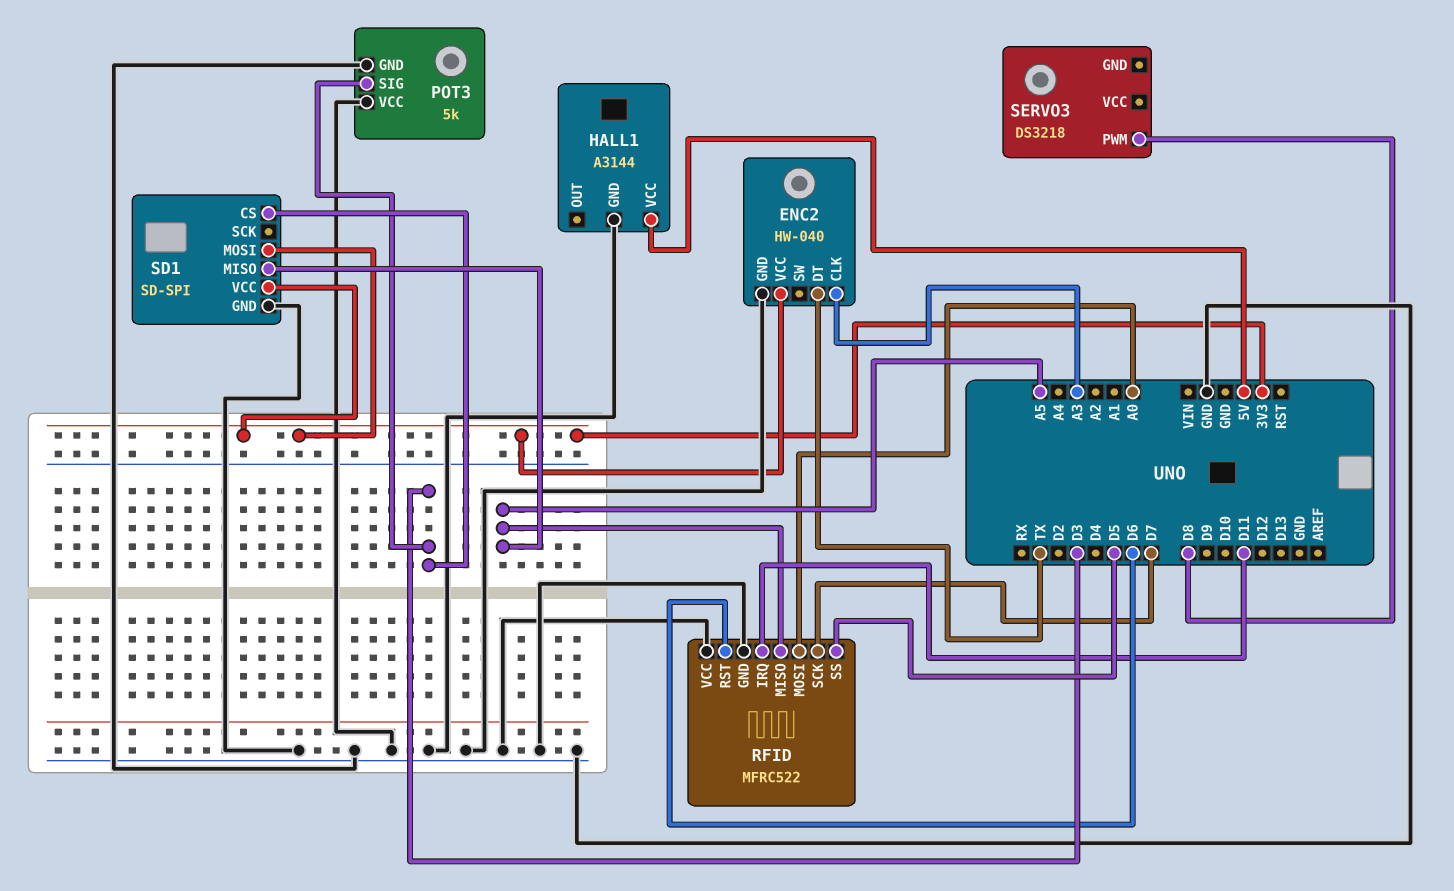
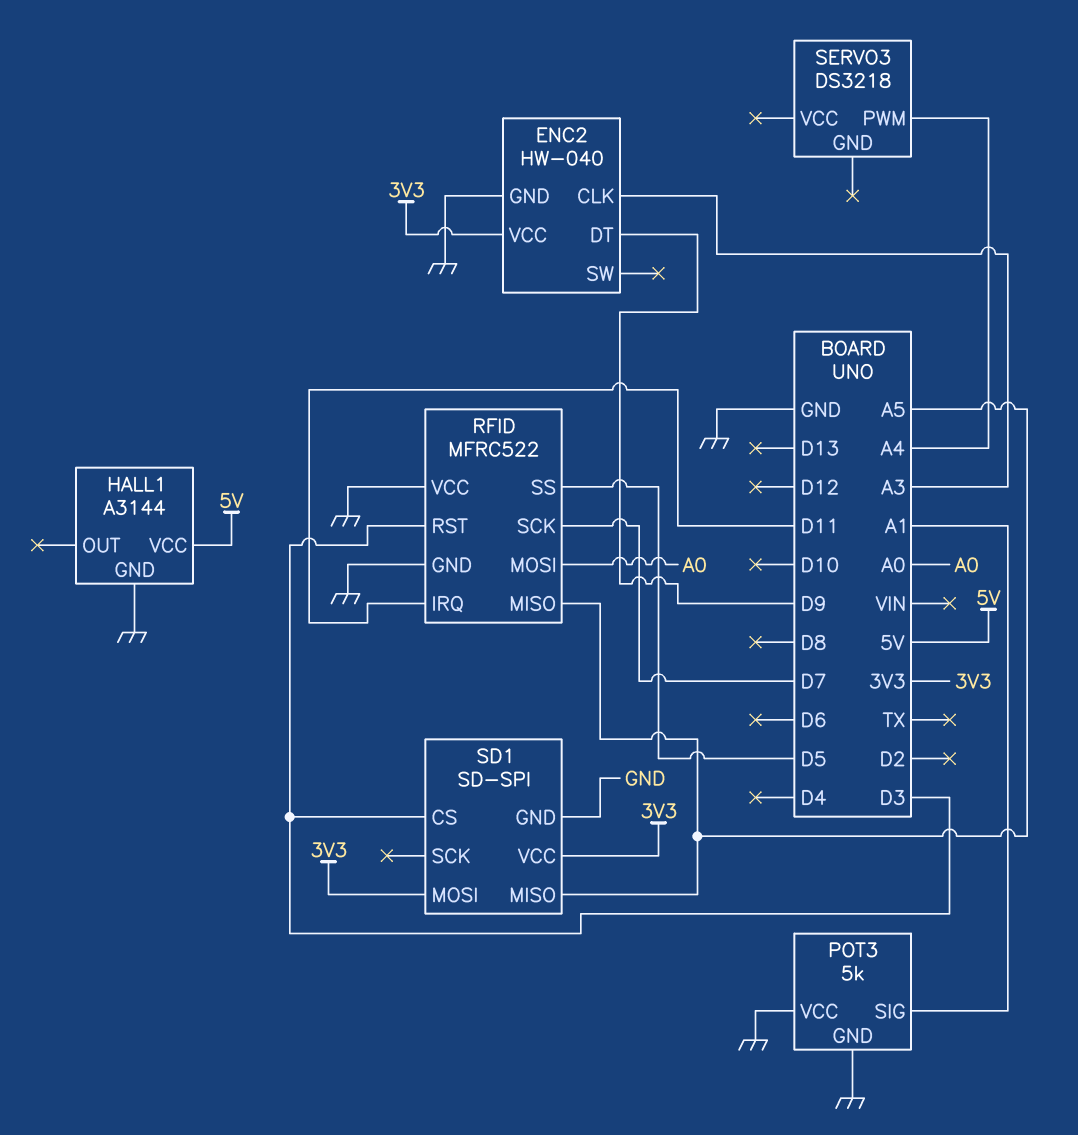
ENC2 pin DT: TX -> D9
POT3 pin SIG: D3 -> A1
RFID pin RST: D6 -> D3
SERVO3 pin PWM: D8 -> A4

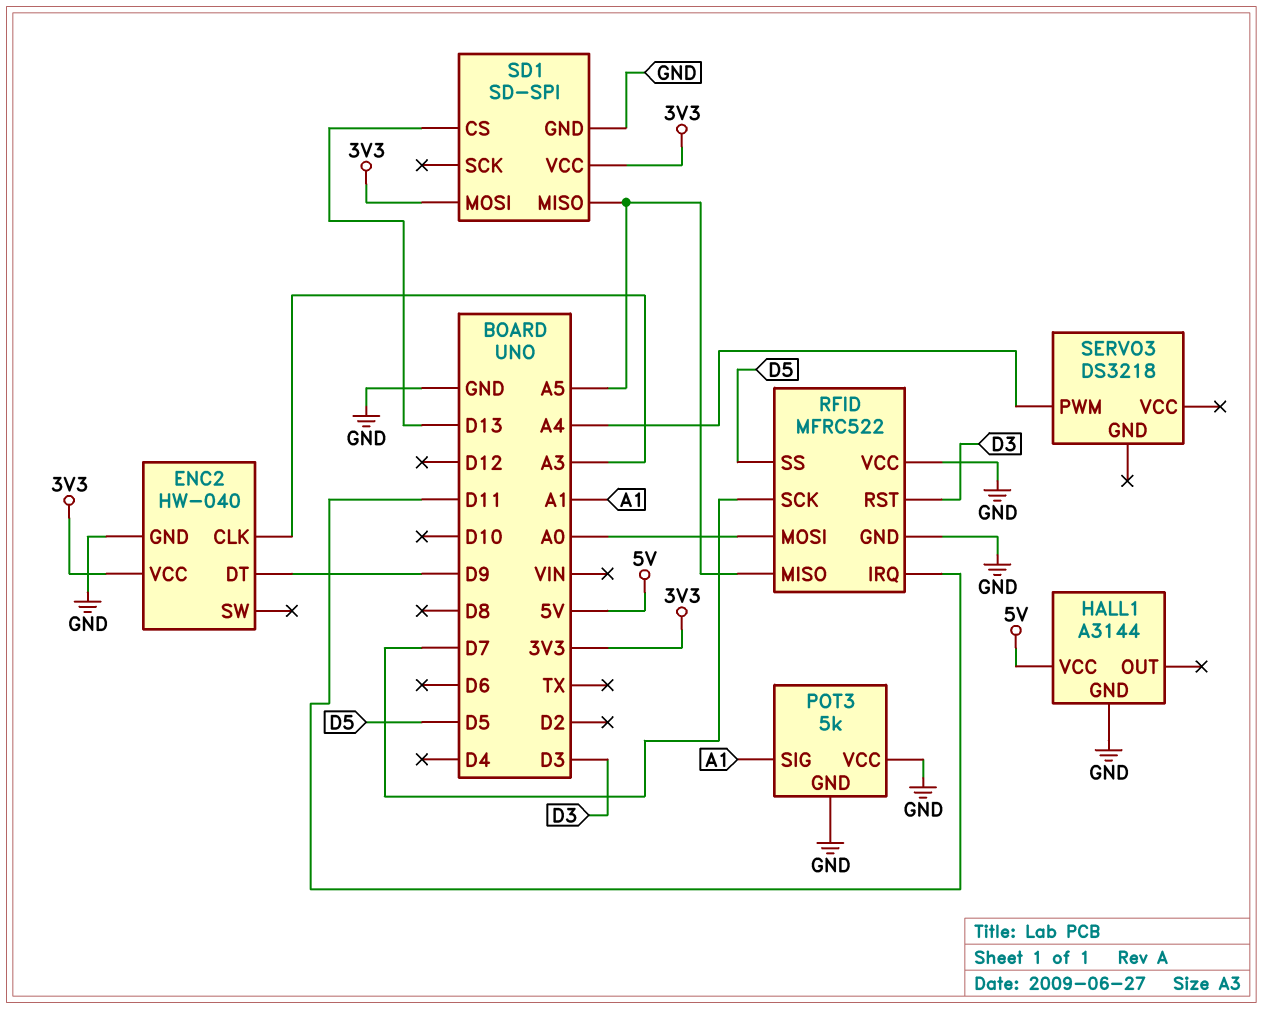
SD1 pin CS: D3 -> D13

